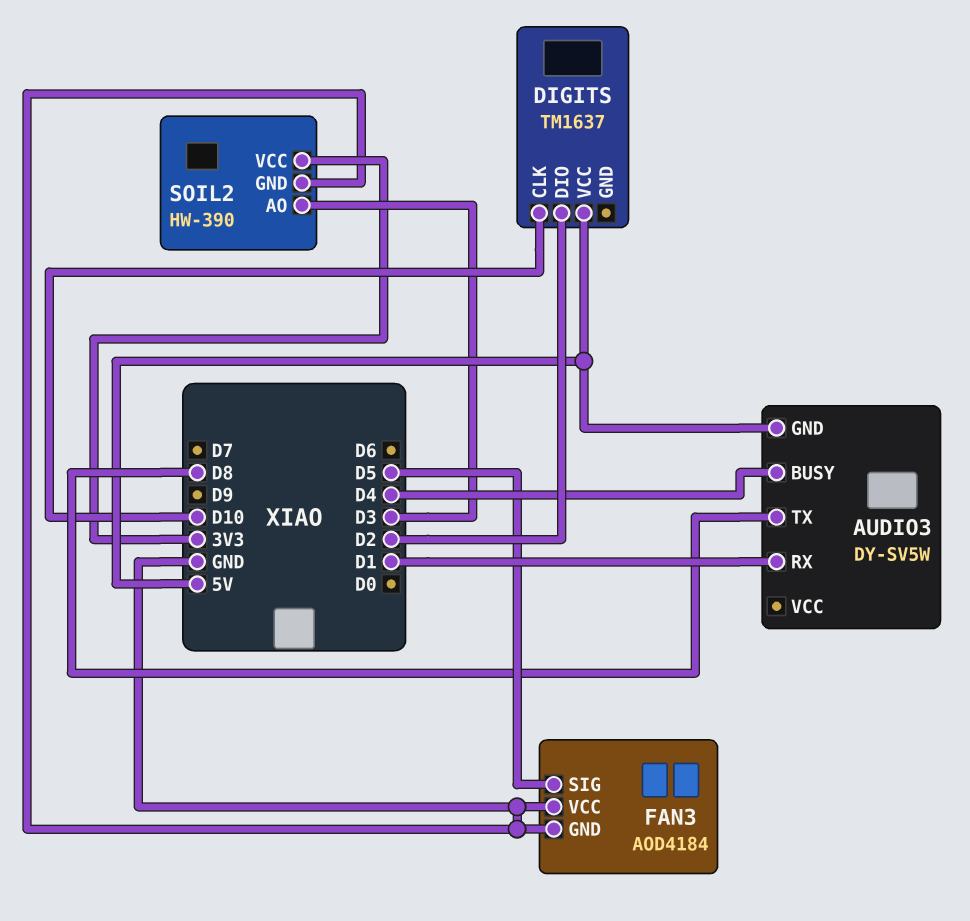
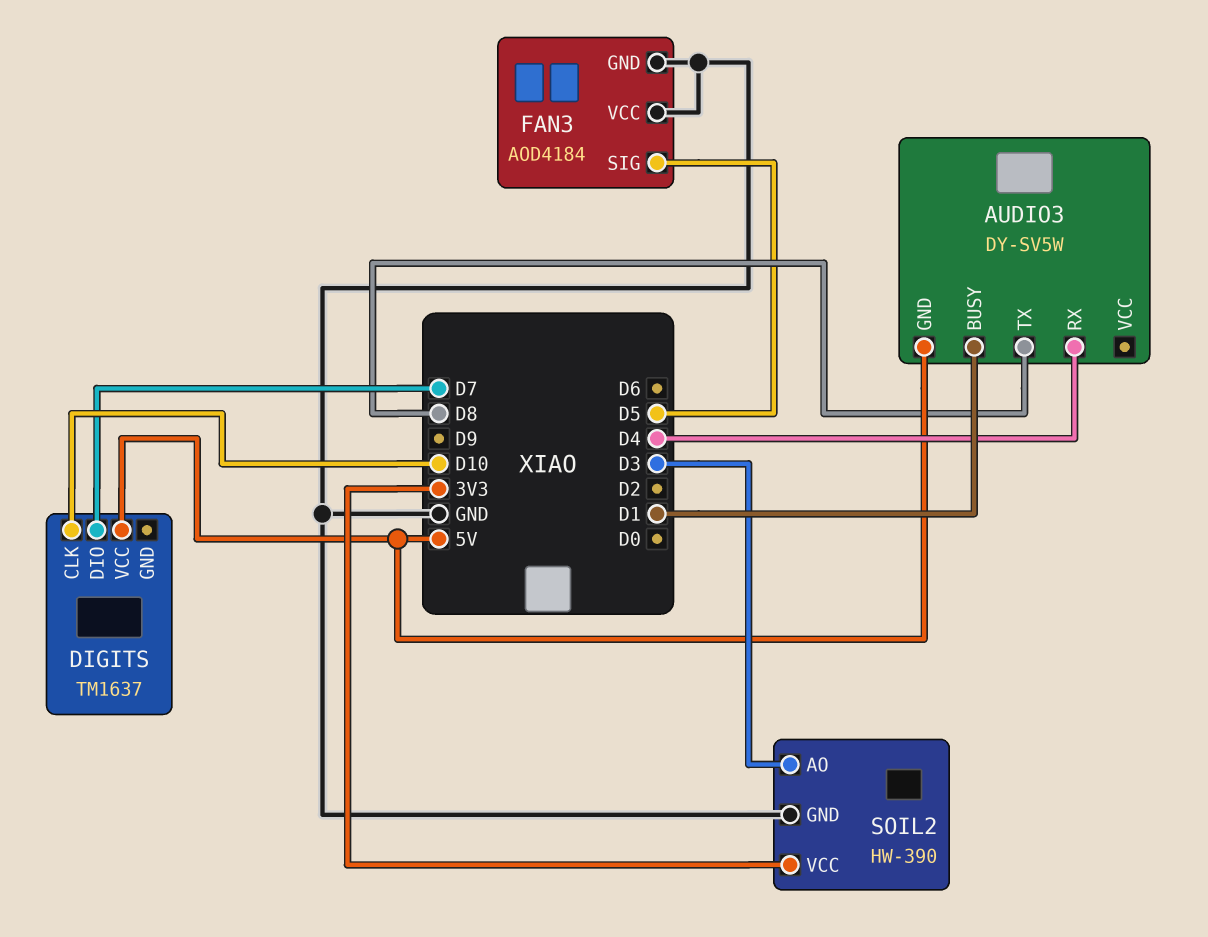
AUDIO3 pin BUSY: D4 -> D1
AUDIO3 pin RX: D1 -> D4
DIGITS pin DIO: D2 -> D7

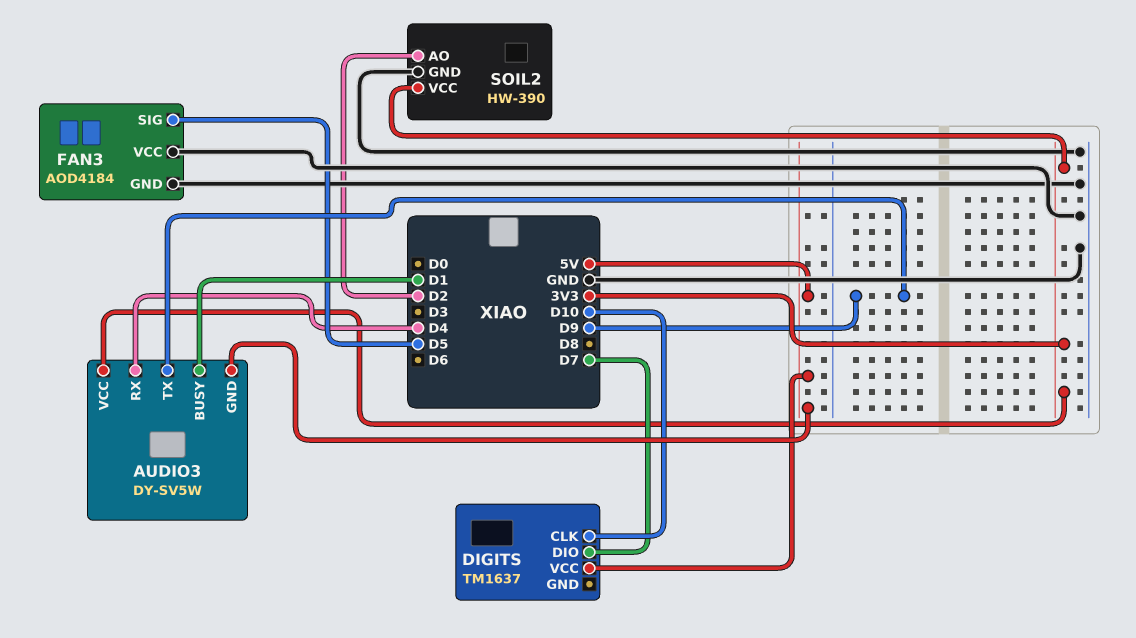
AUDIO3 pin TX: D8 -> D9
AUDIO3 pin VCC: none -> 3V3
SOIL2 pin AO: D3 -> D2

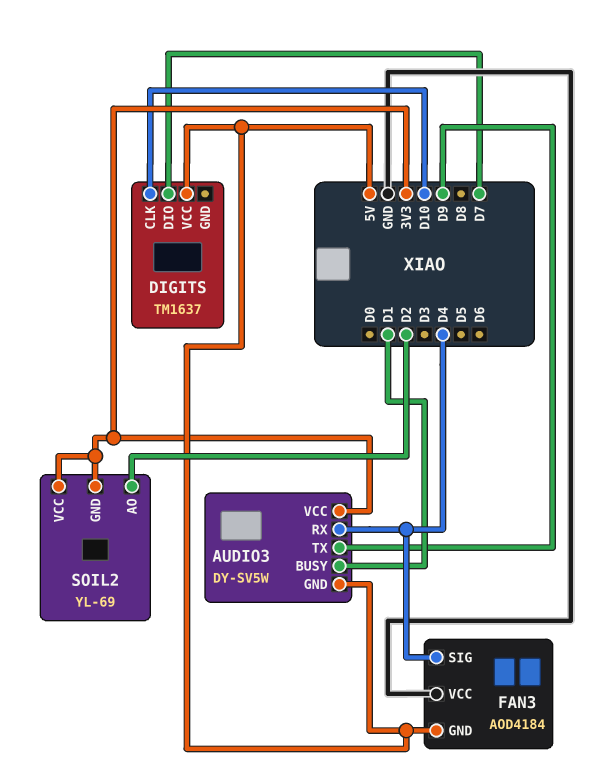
FAN3 pin GND: GND -> 5V
FAN3 pin SIG: D5 -> D4
SOIL2: HW-390 -> YL-69
SOIL2 pin GND: GND -> 3V3

